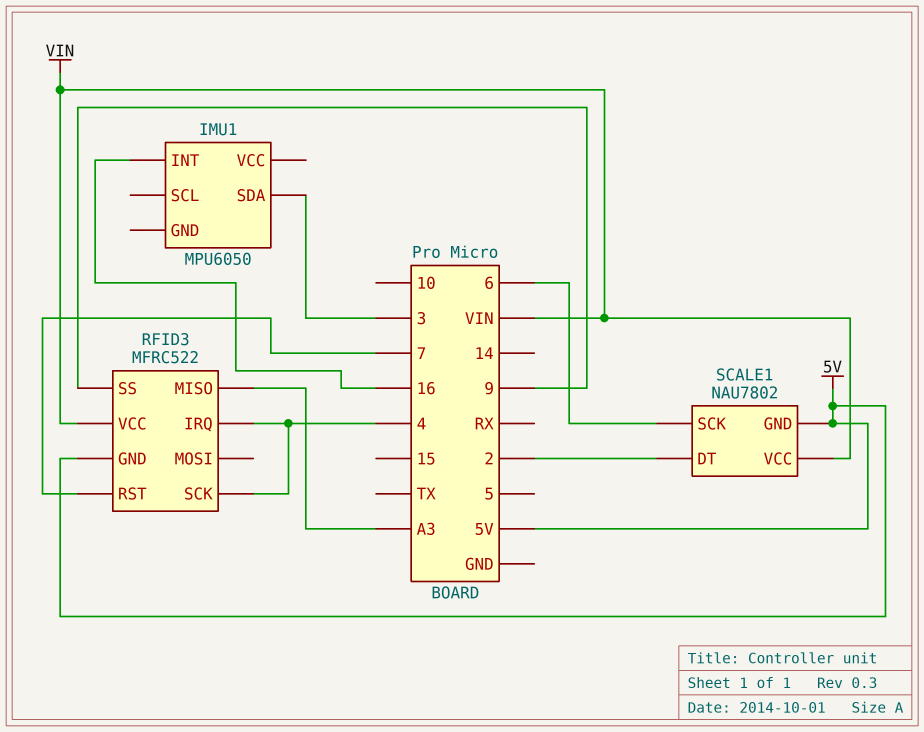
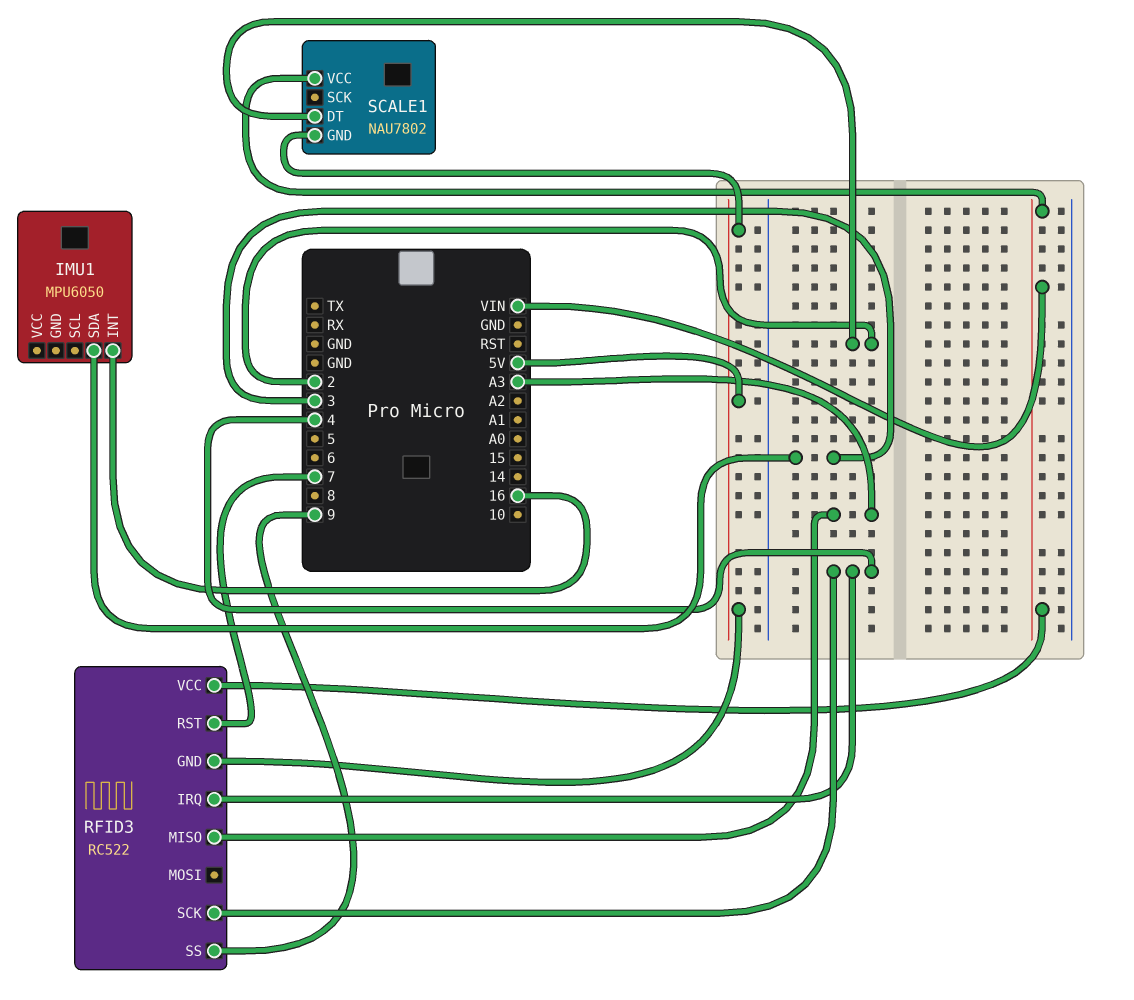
RFID3: MFRC522 -> RC522
SCALE1 pin SCK: 6 -> none

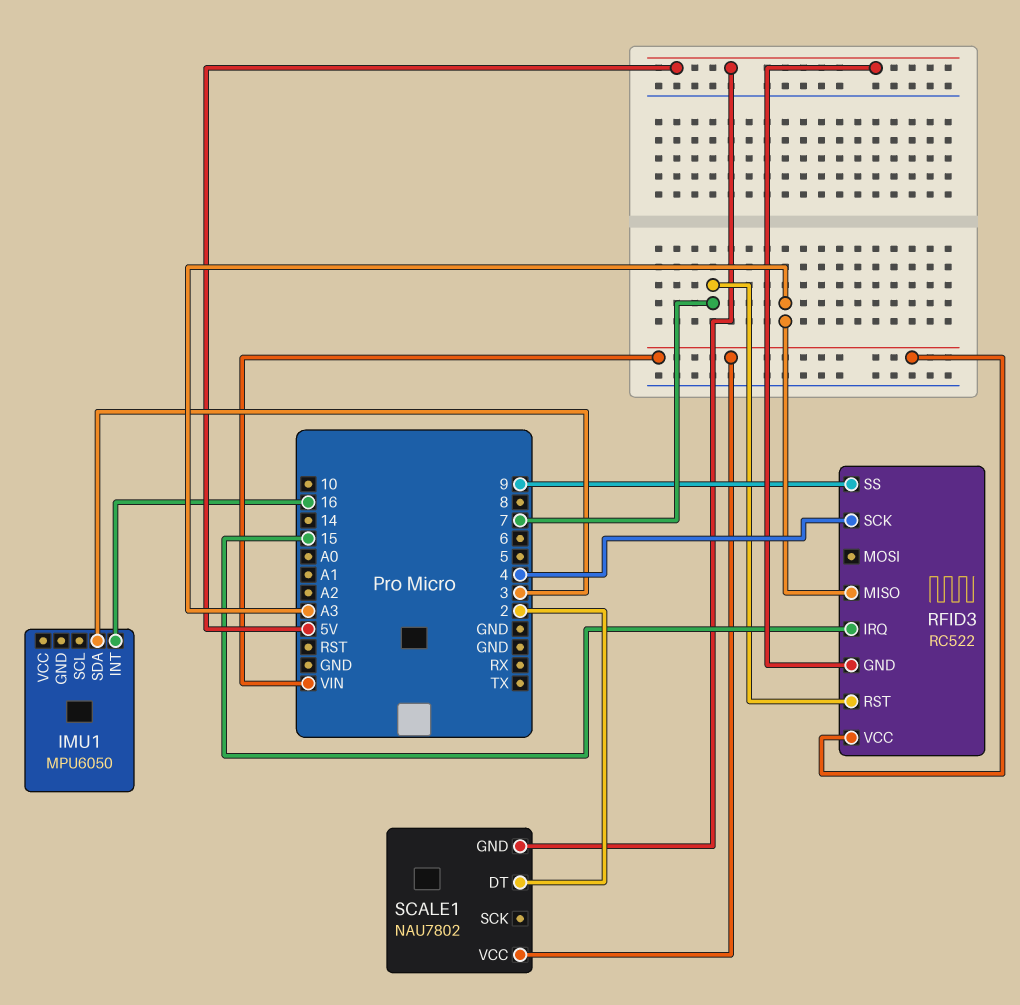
RFID3 pin IRQ: 4 -> 15

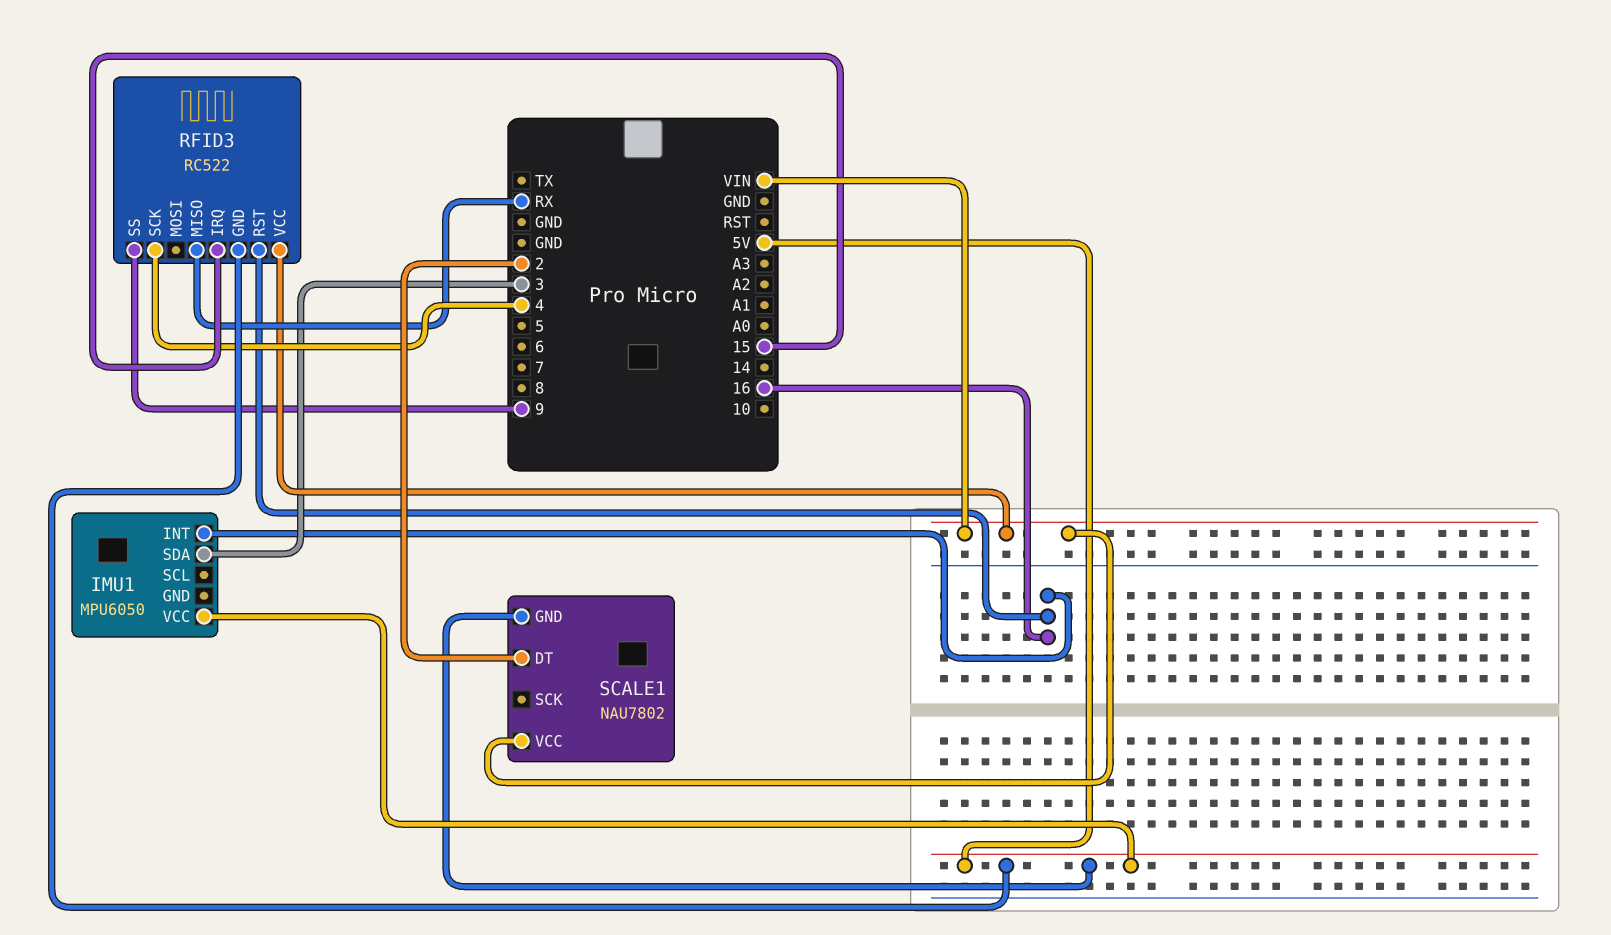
IMU1 pin VCC: none -> 5V
RFID3 pin MISO: A3 -> RX
RFID3 pin RST: 7 -> 16

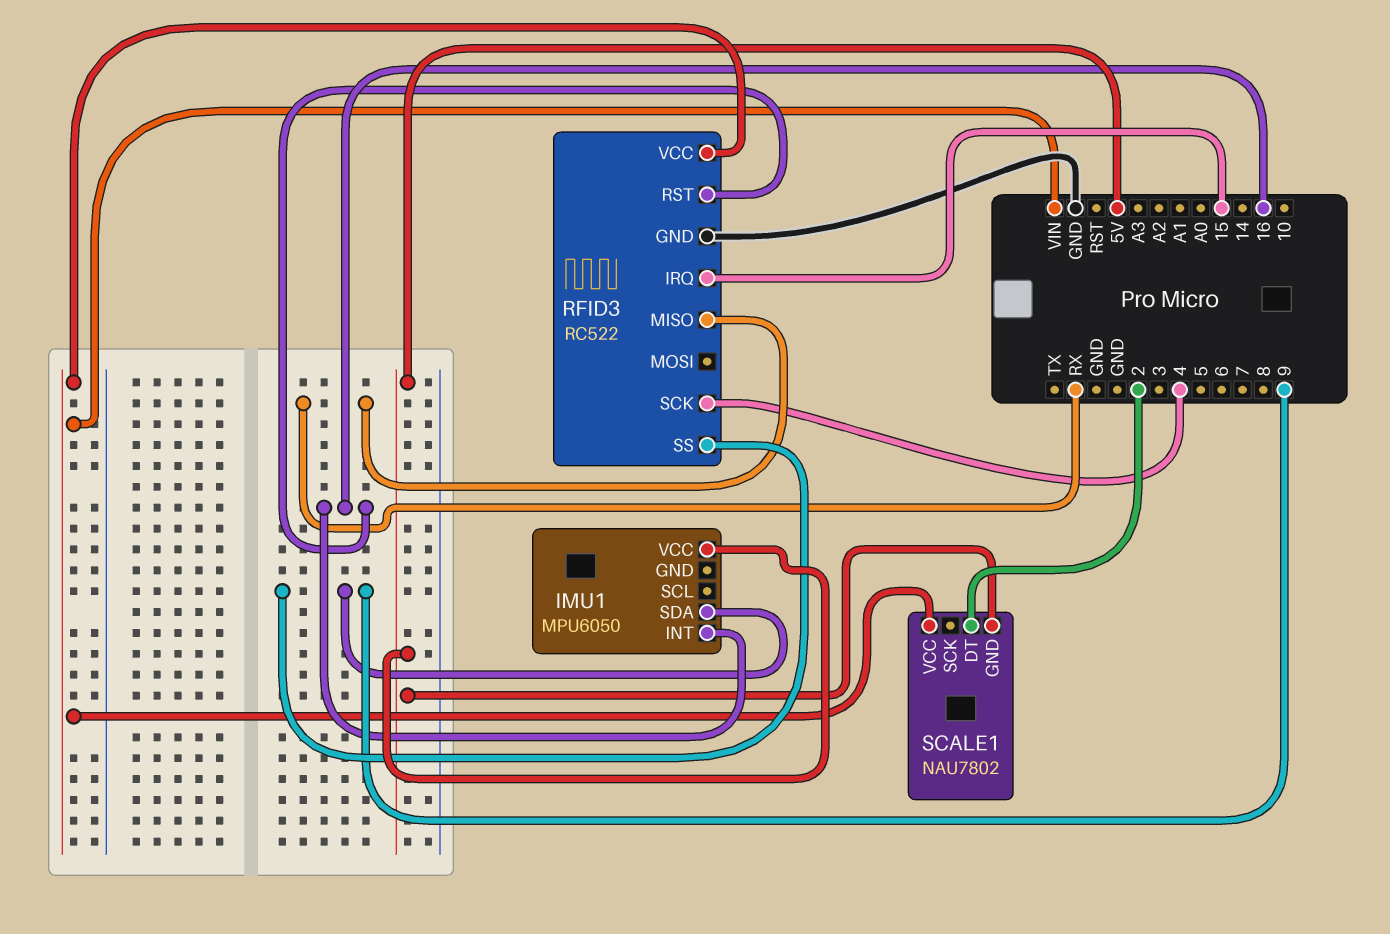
IMU1 pin SDA: 3 -> 9
RFID3 pin GND: 5V -> GND

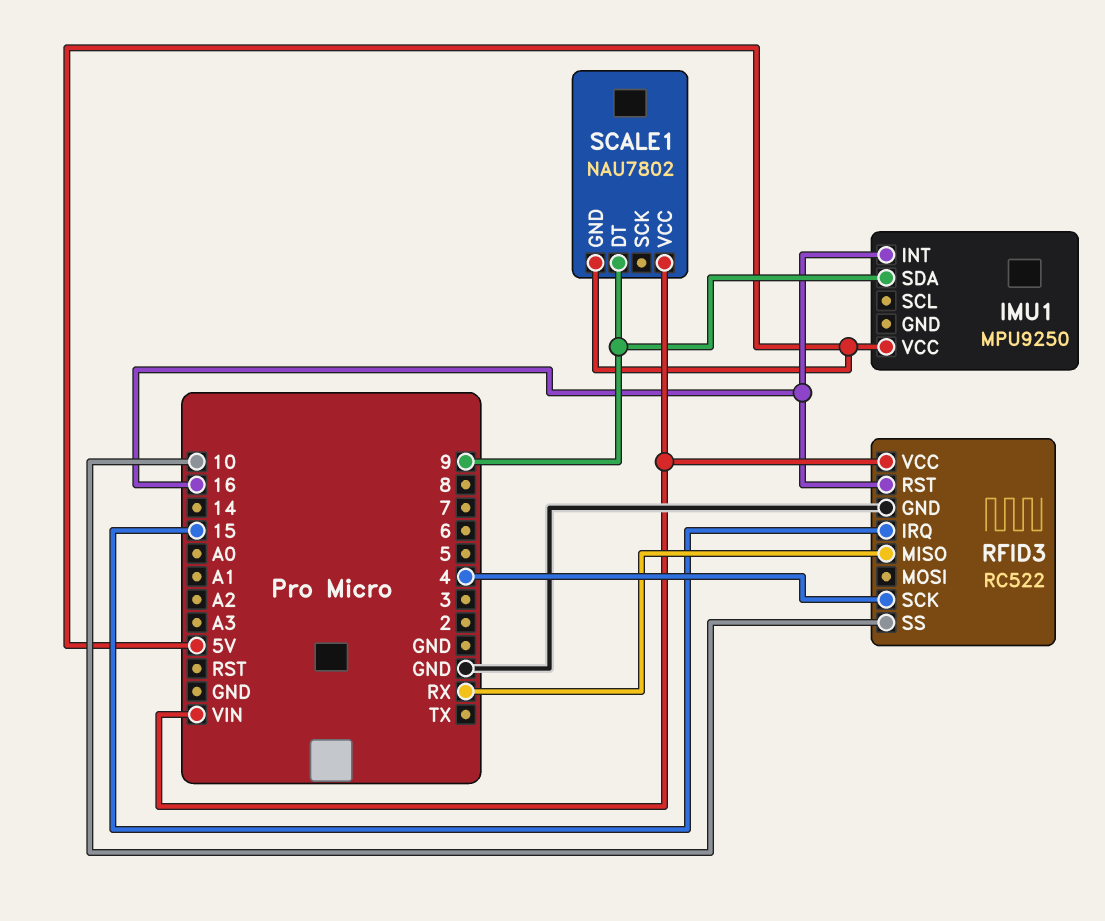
IMU1: MPU6050 -> MPU9250
RFID3 pin SS: 9 -> 10
SCALE1 pin DT: 2 -> 9

